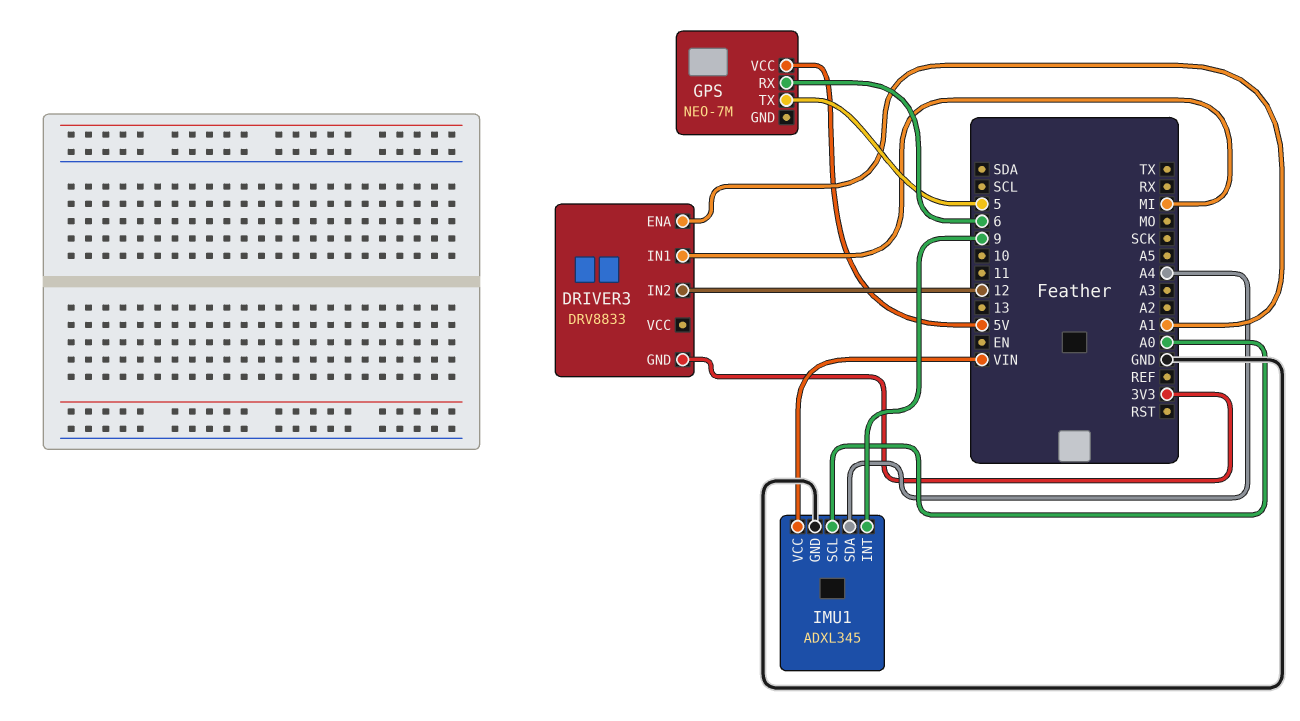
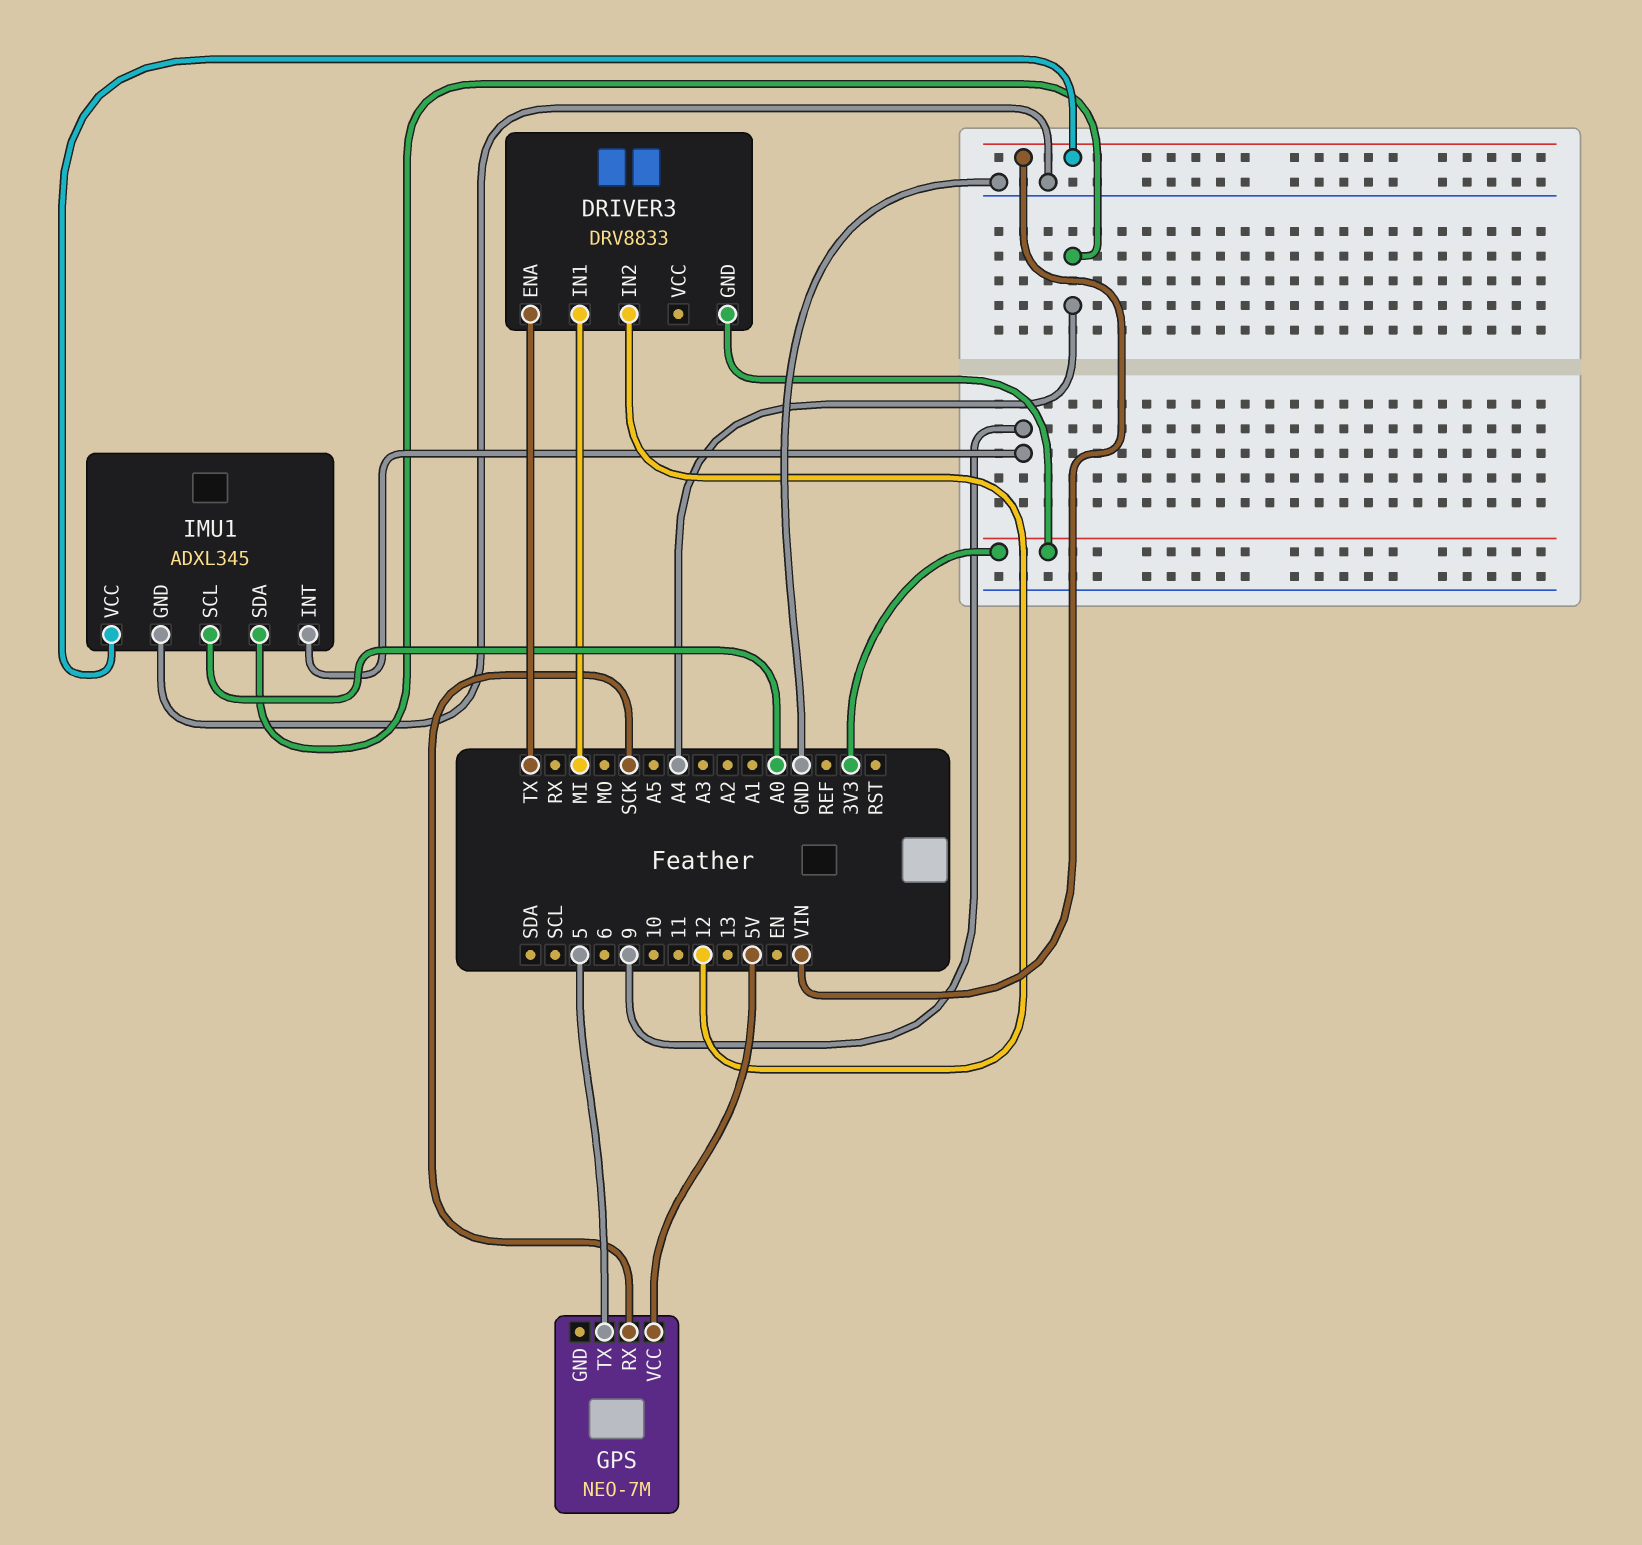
DRIVER3 pin ENA: A1 -> TX
GPS pin RX: 6 -> SCK

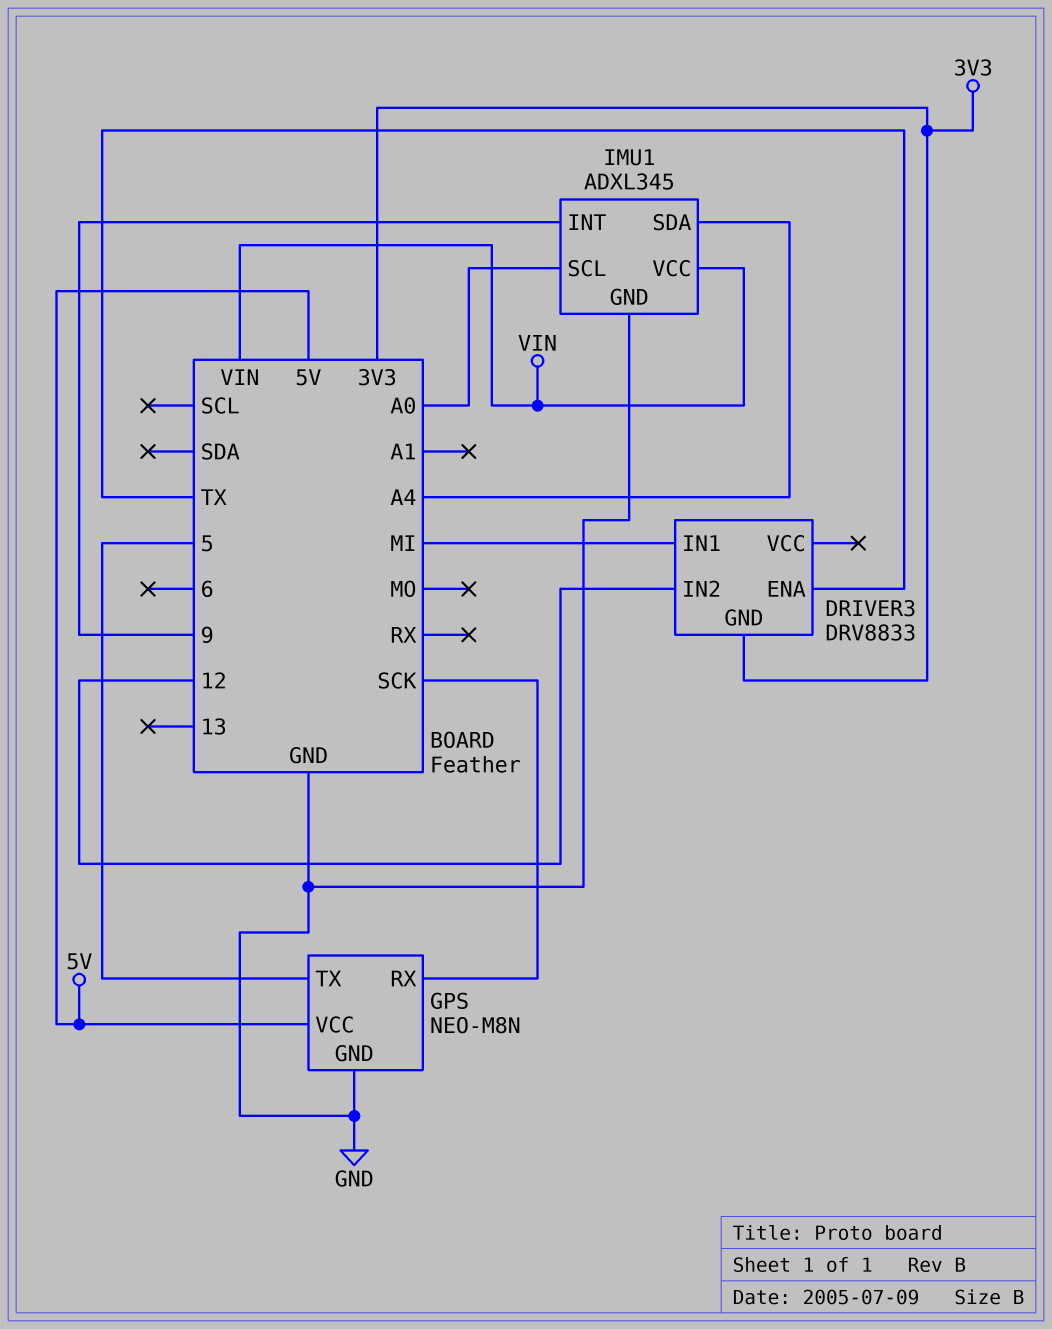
GPS: NEO-7M -> NEO-M8N
GPS pin GND: none -> GND

